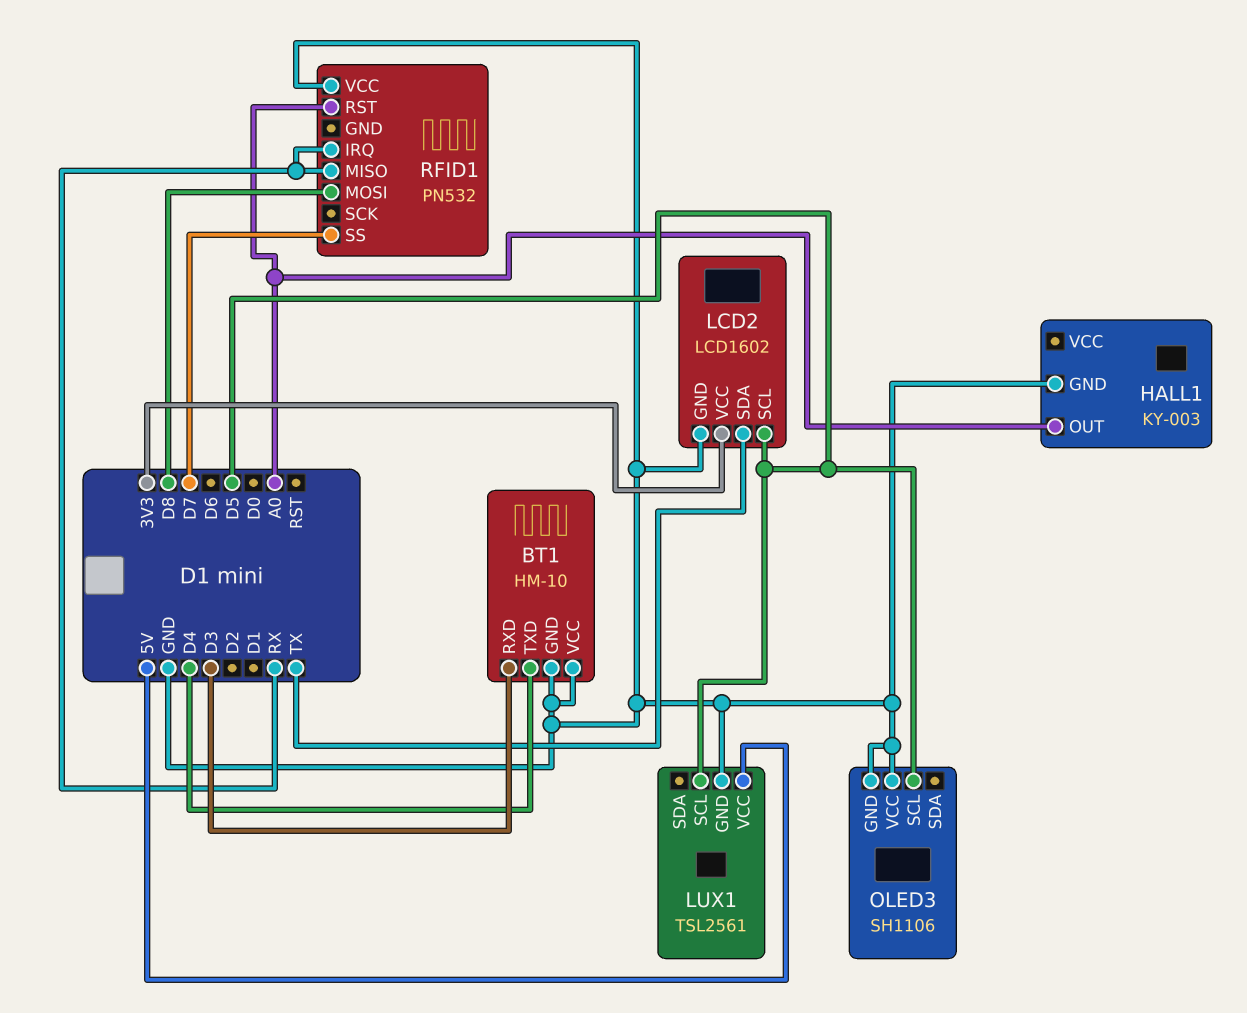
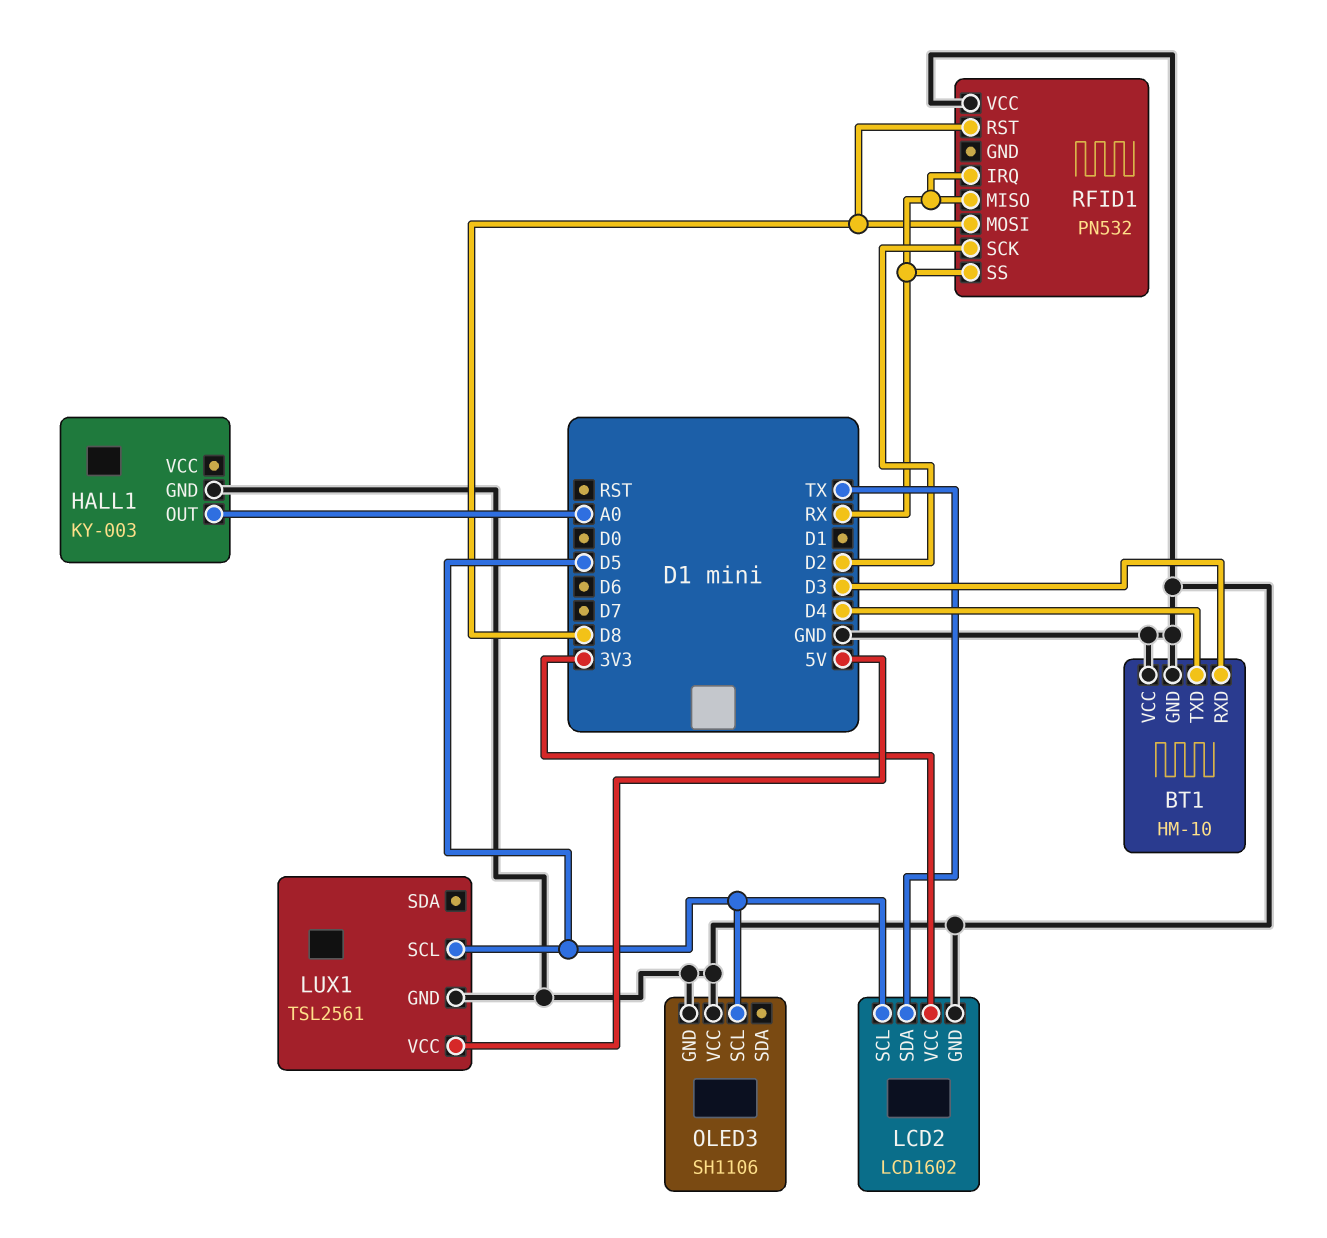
RFID1 pin RST: A0 -> D8
RFID1 pin SCK: none -> D2
RFID1 pin SS: D7 -> RX

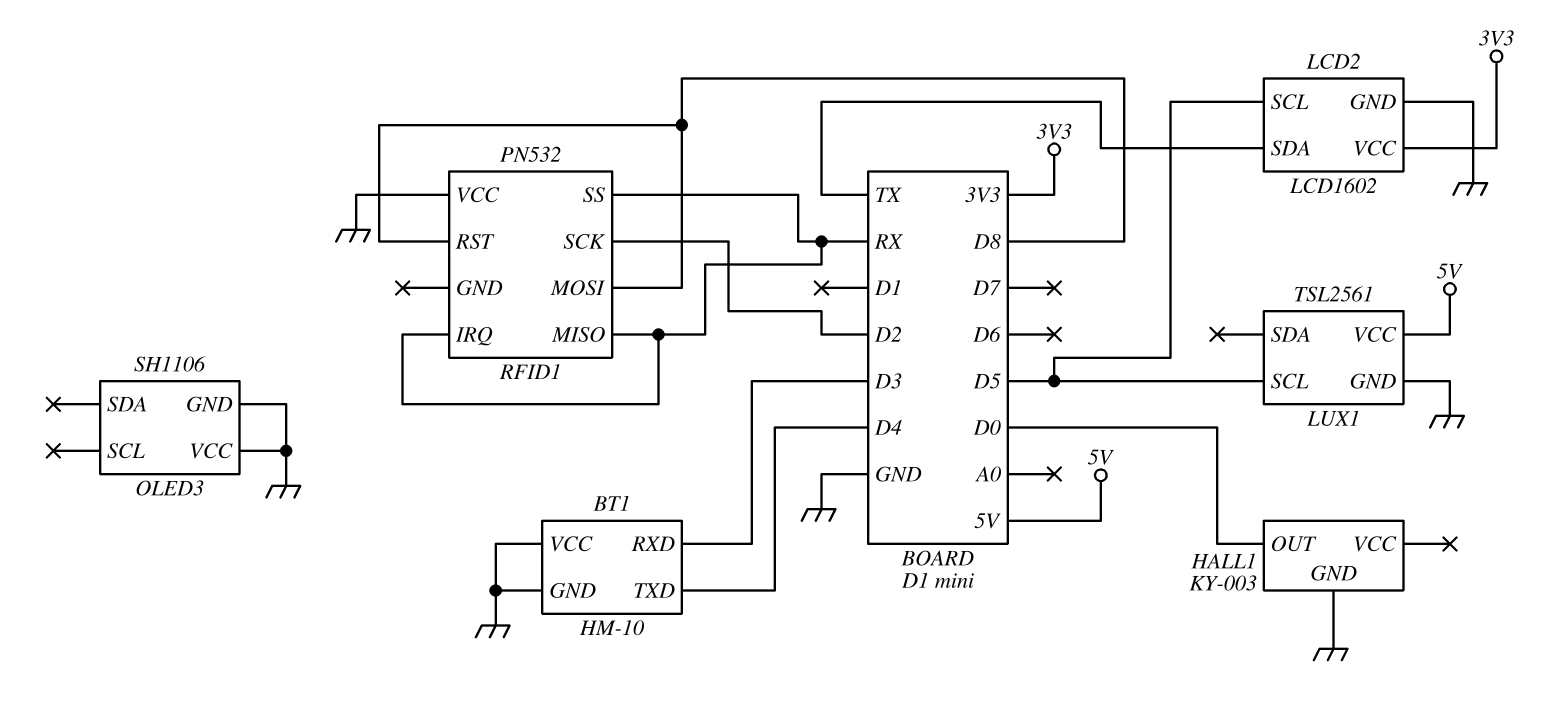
HALL1 pin OUT: A0 -> D0
OLED3 pin SCL: D5 -> none

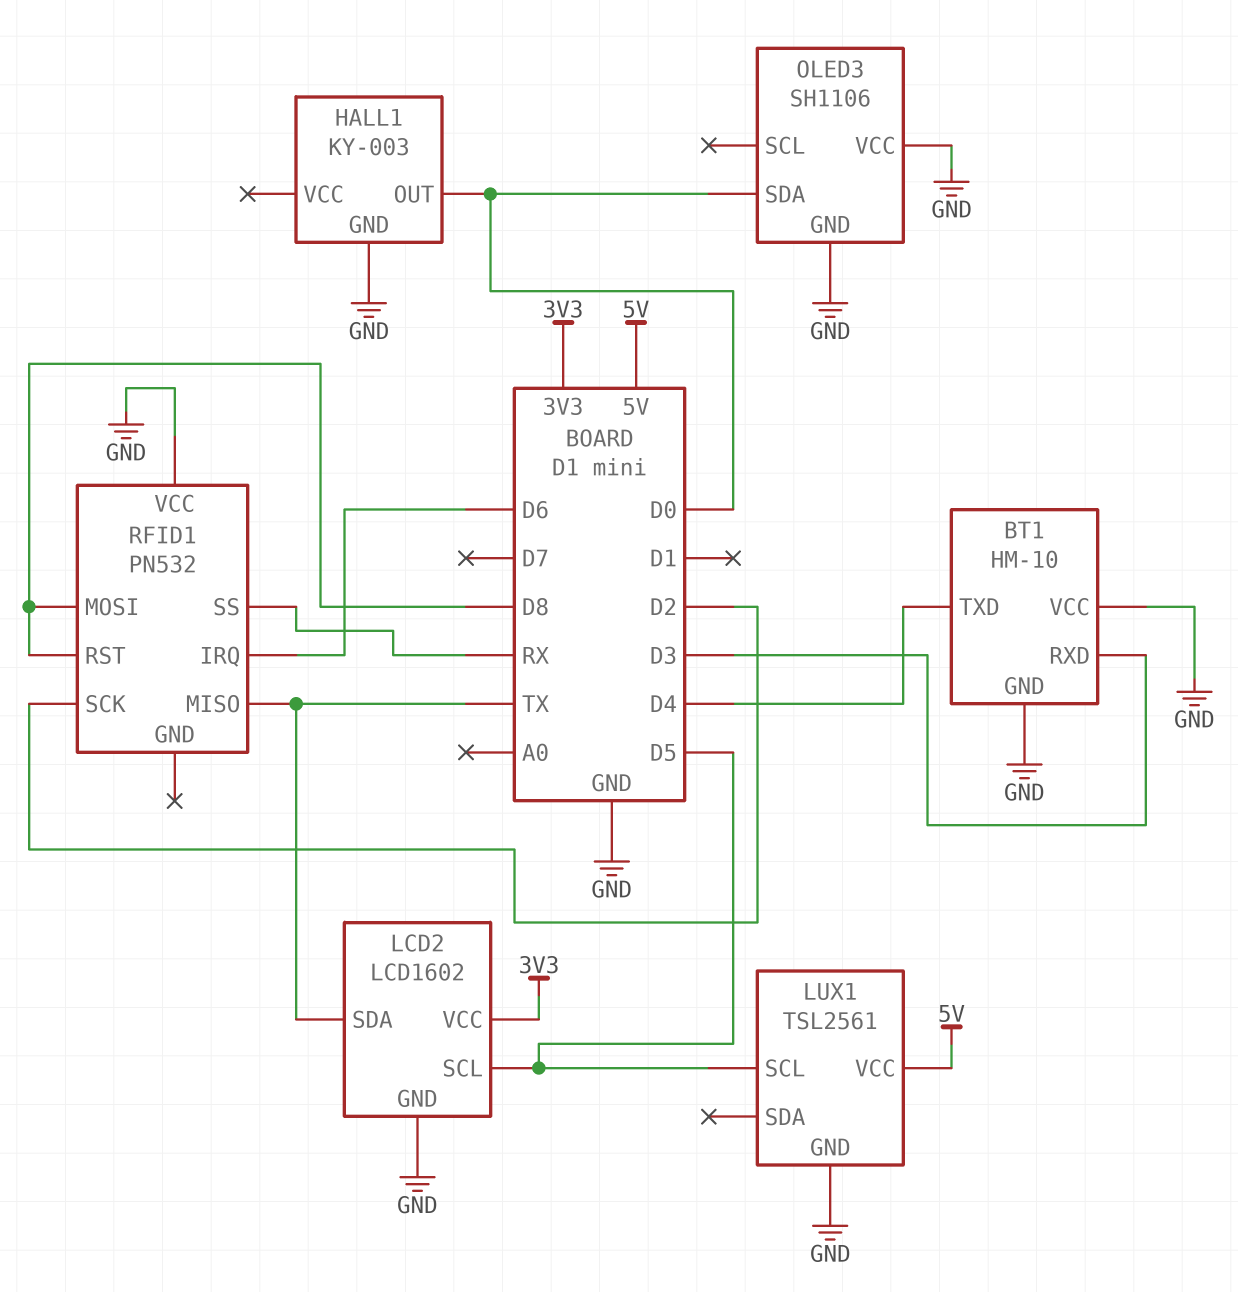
OLED3 pin SDA: none -> D0
RFID1 pin IRQ: RX -> D6
RFID1 pin MISO: RX -> TX

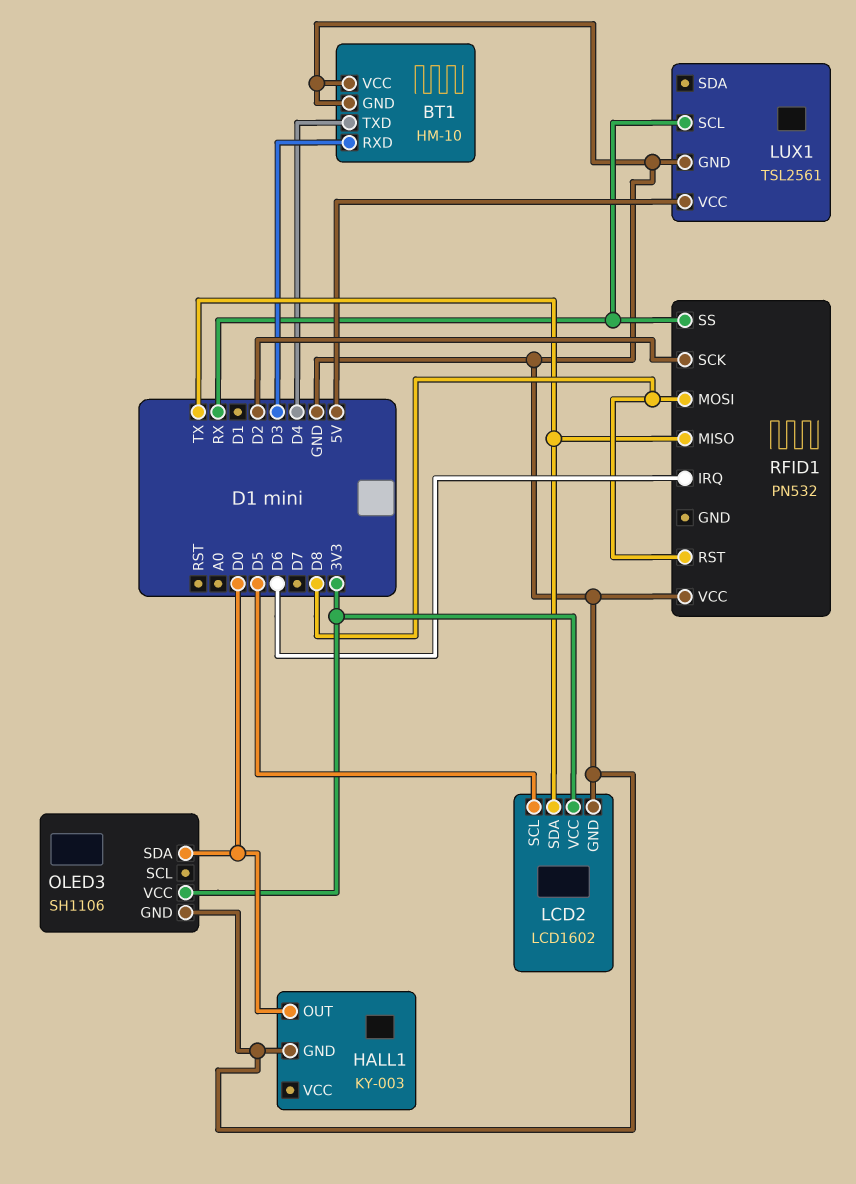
LUX1 pin SCL: D5 -> RX
OLED3 pin VCC: GND -> 3V3

